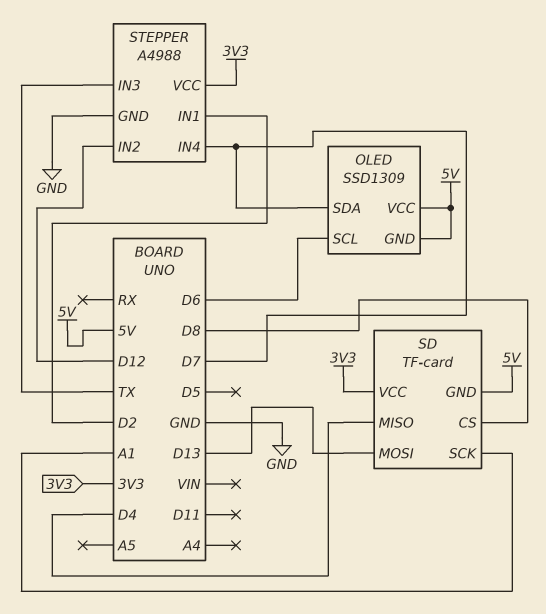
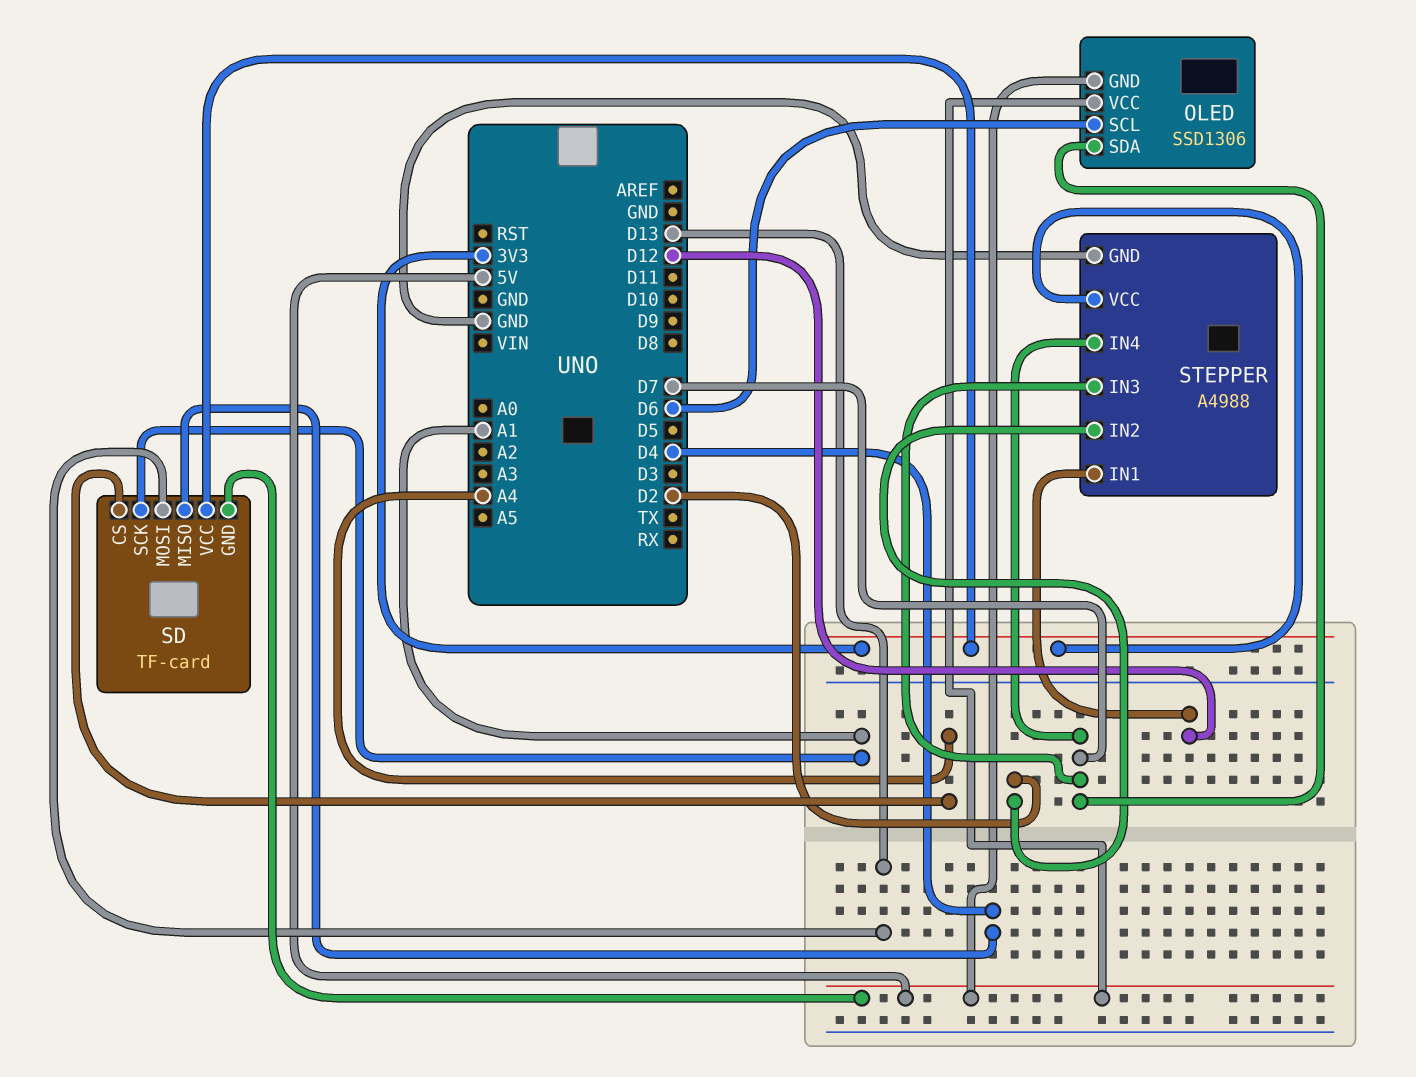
OLED: SSD1309 -> SSD1306
SD pin CS: D8 -> A4
STEPPER pin IN1: D2 -> D12
STEPPER pin IN2: D12 -> D2
STEPPER pin IN3: TX -> D7

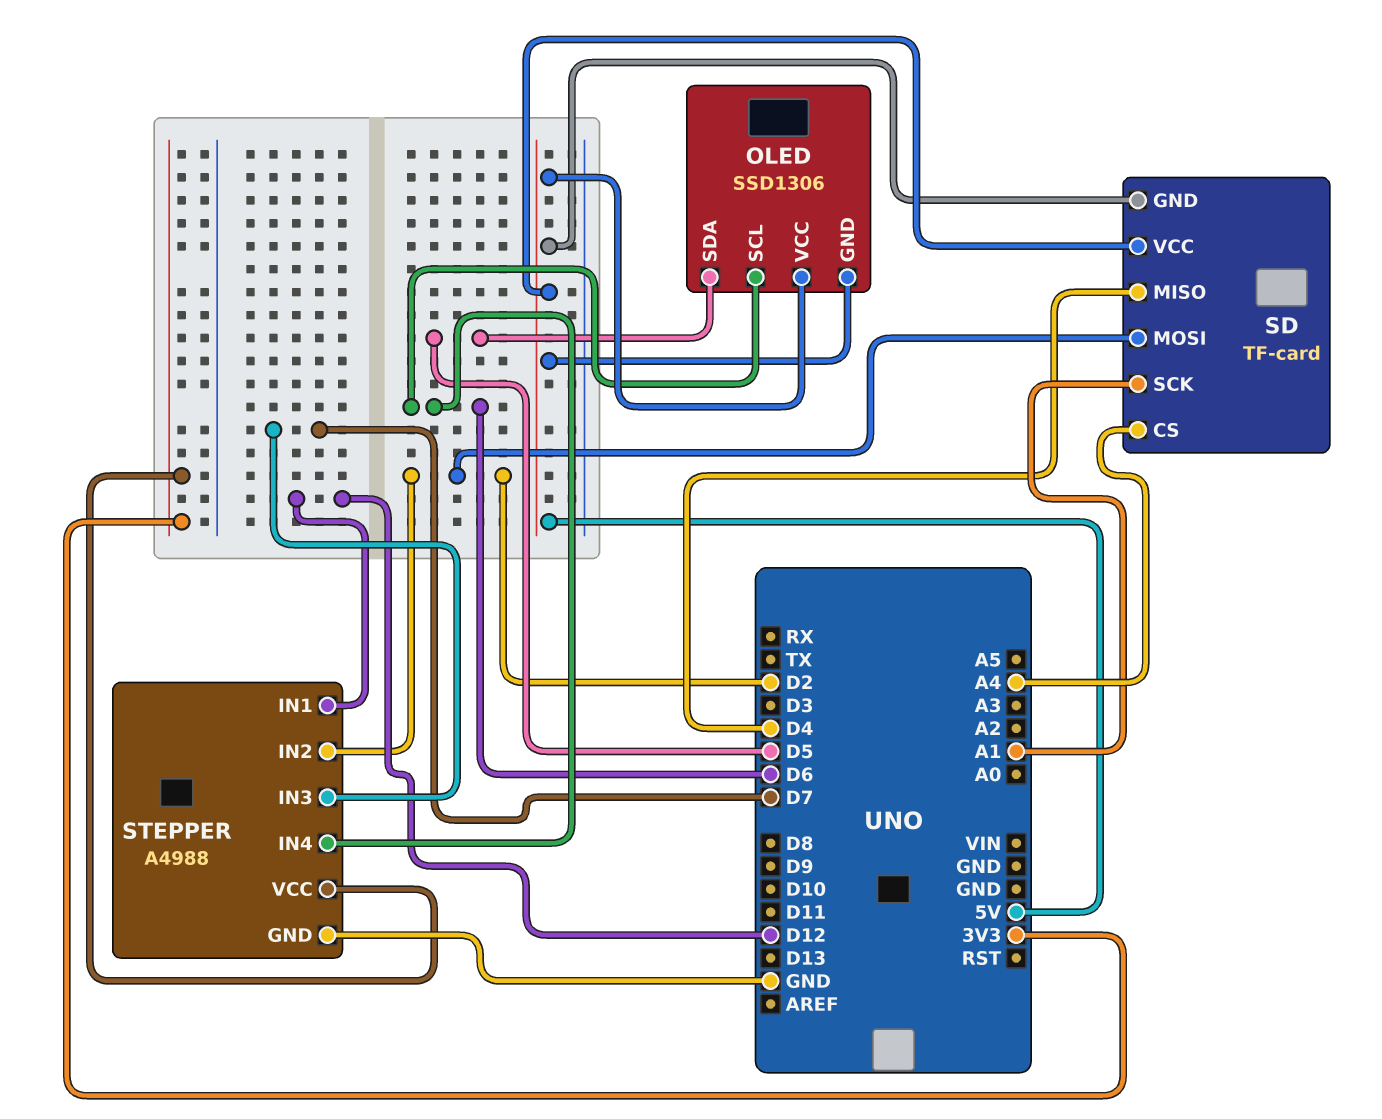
OLED pin SDA: D7 -> D5
SD pin MOSI: D13 -> D2
SD pin VCC: 3V3 -> 5V
STEPPER pin IN4: D7 -> D6

